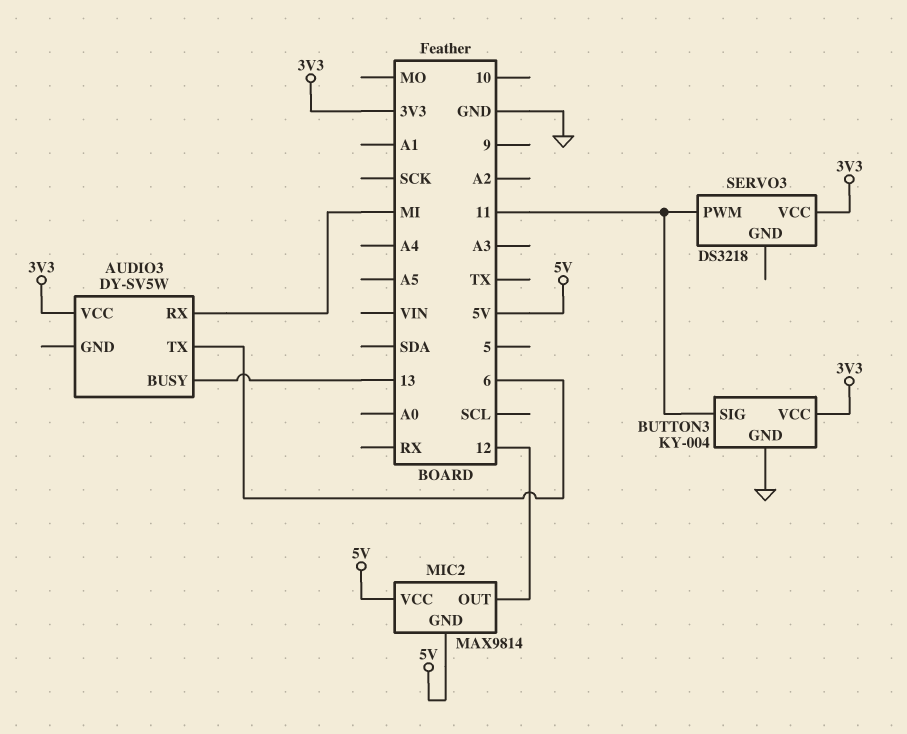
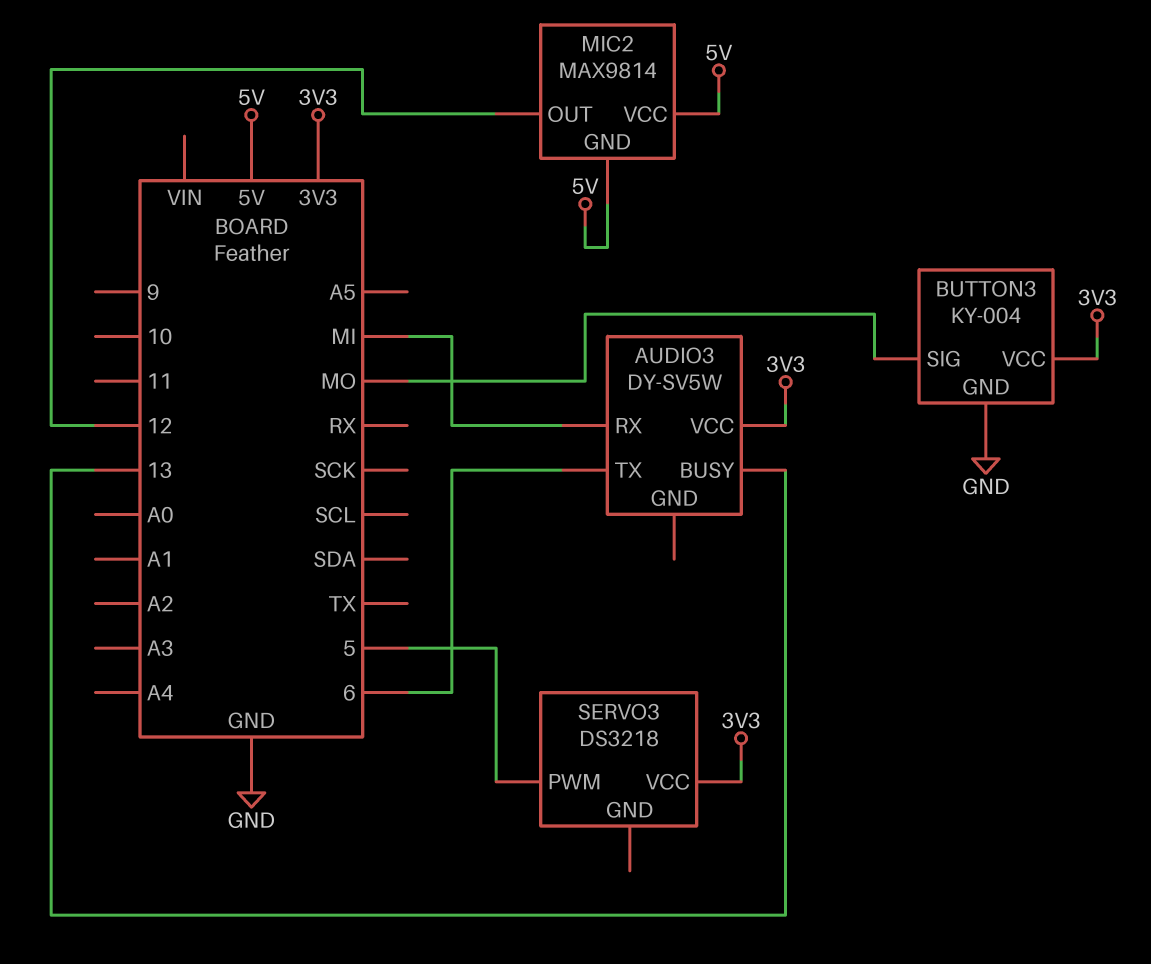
BUTTON3 pin SIG: 11 -> MO
SERVO3 pin PWM: 11 -> 5

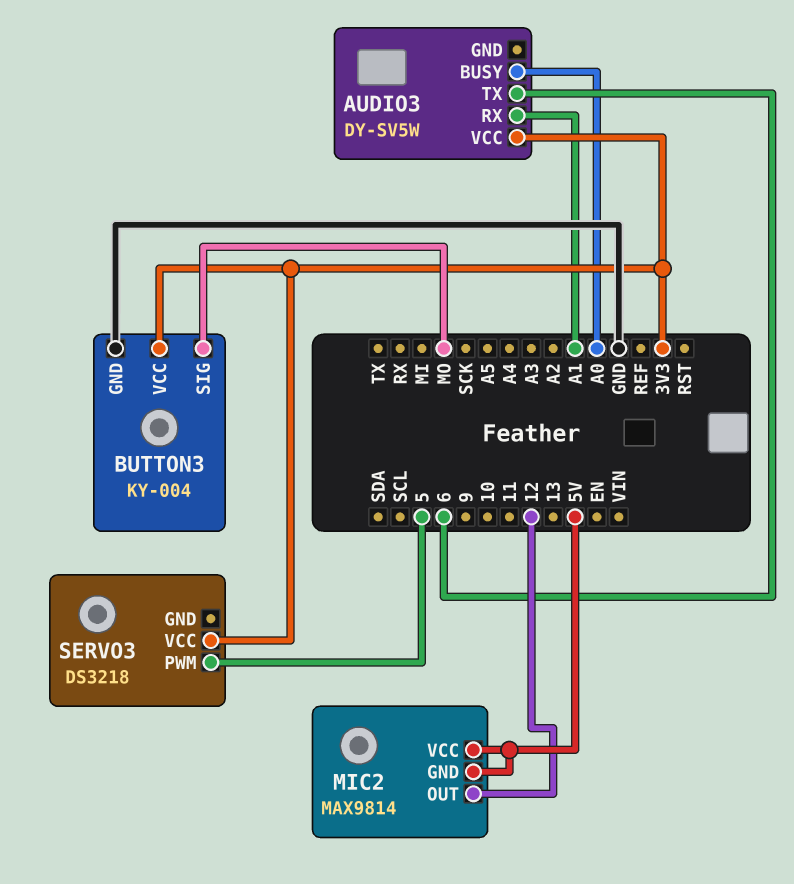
AUDIO3 pin BUSY: 13 -> A0
AUDIO3 pin RX: MI -> A1

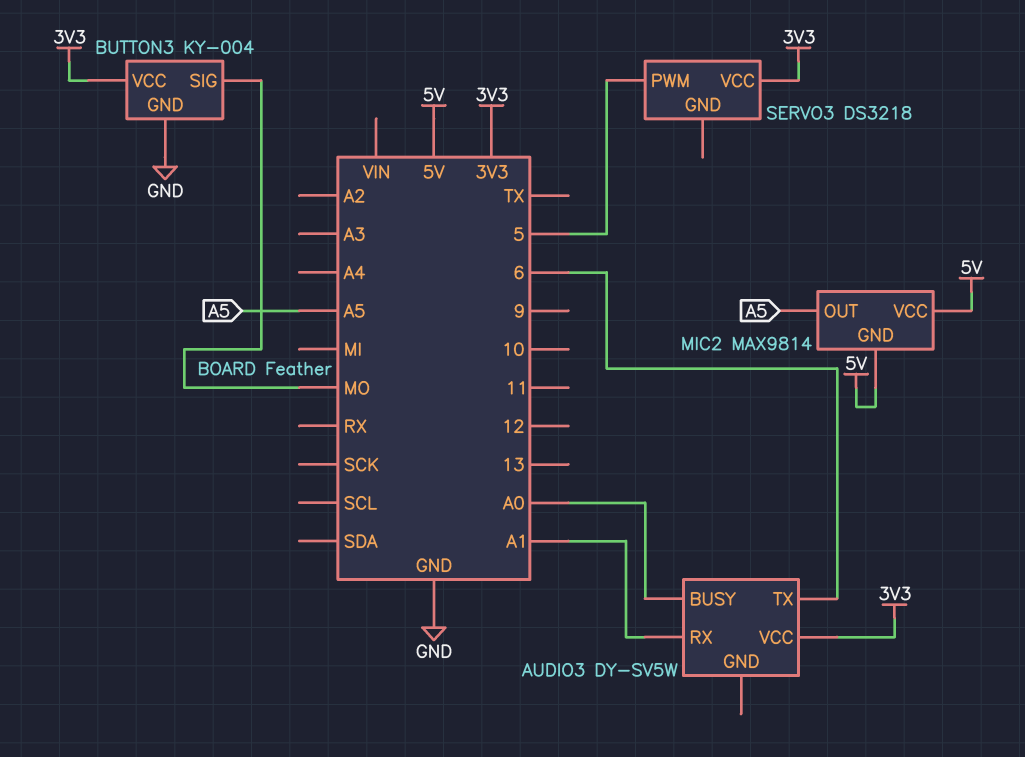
MIC2 pin OUT: 12 -> A5

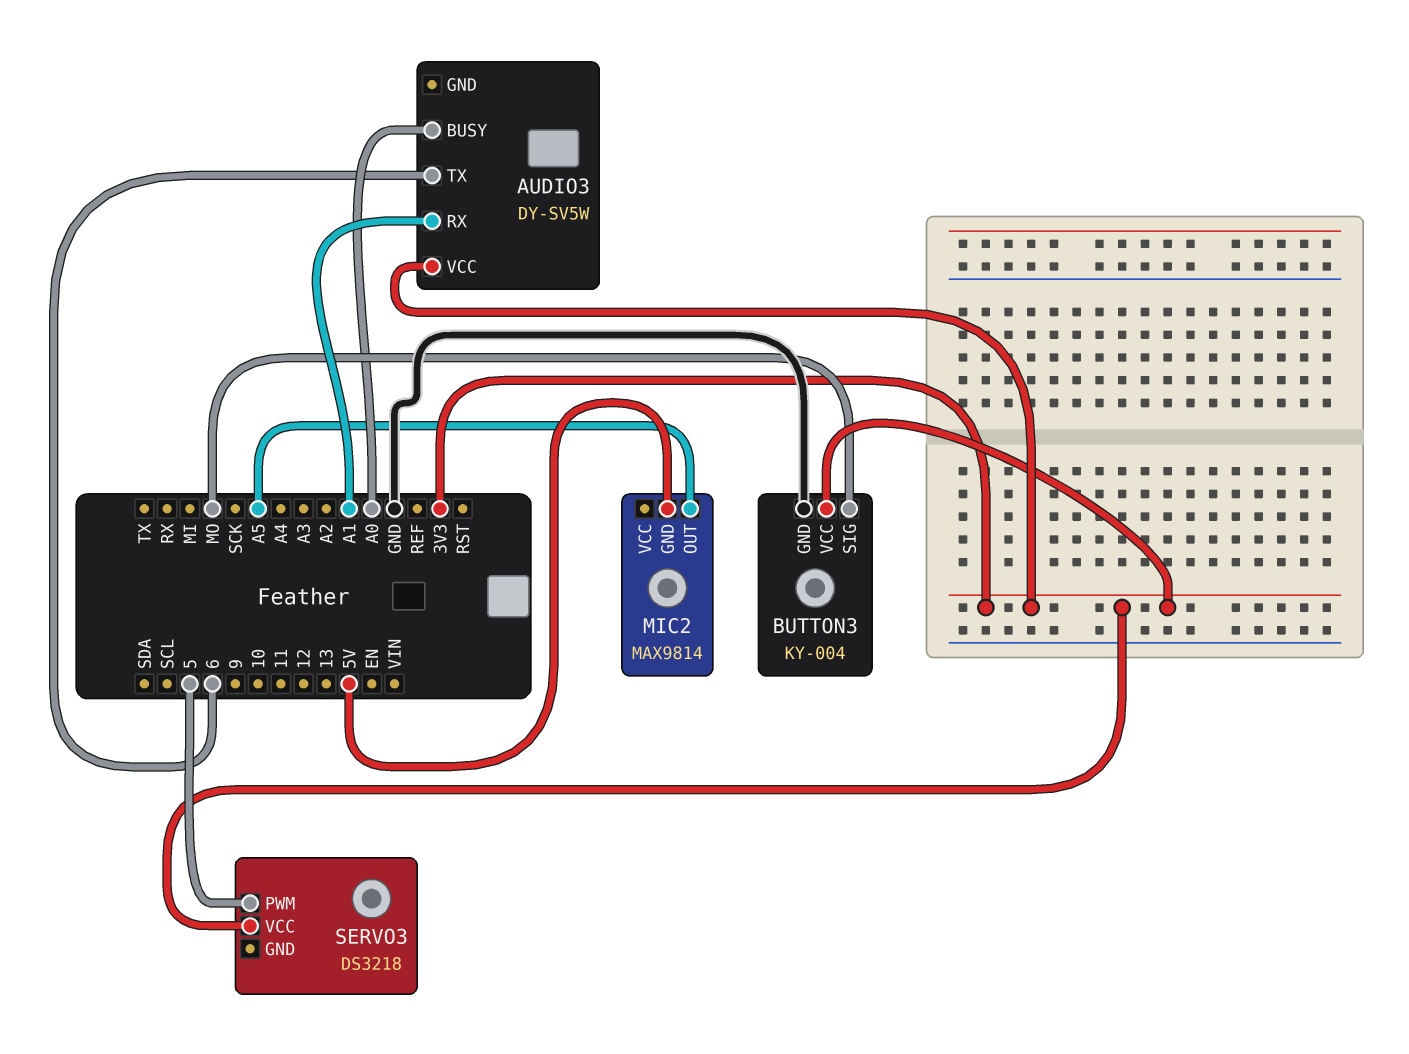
MIC2 pin VCC: 5V -> none

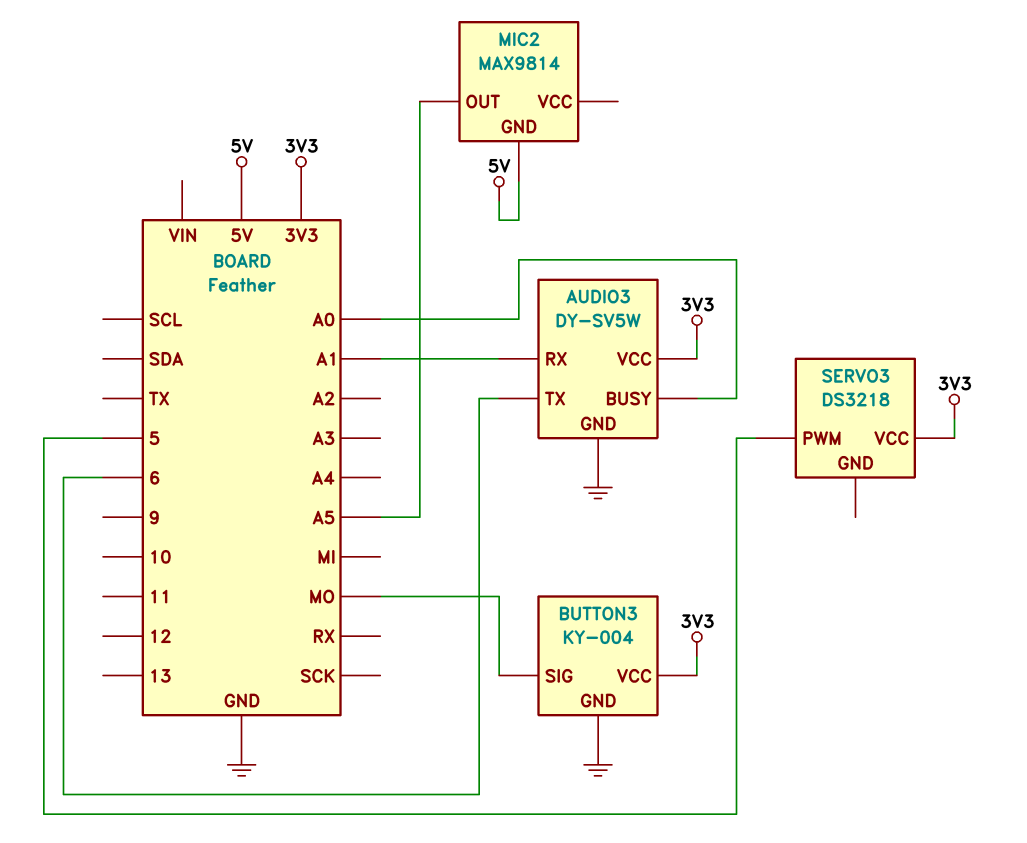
AUDIO3 pin GND: none -> GND

